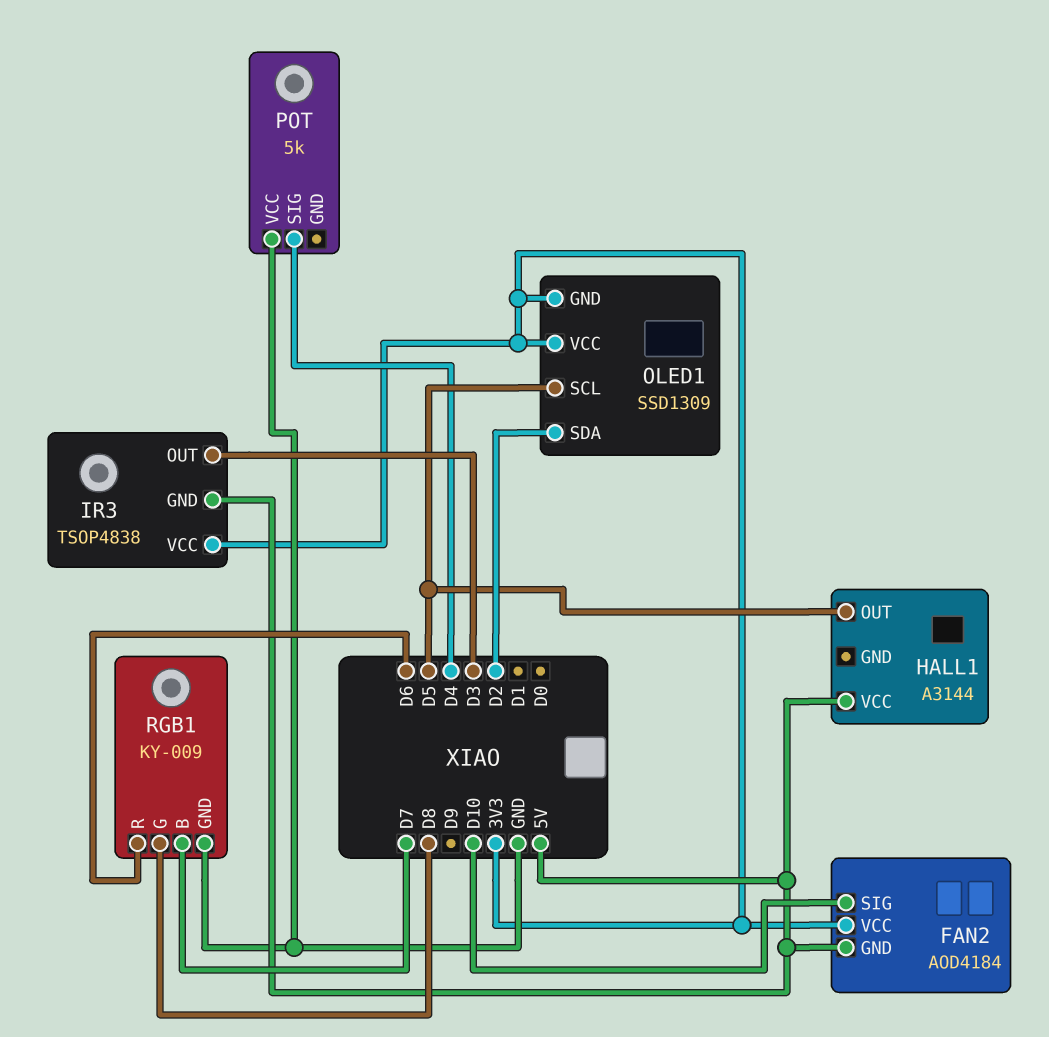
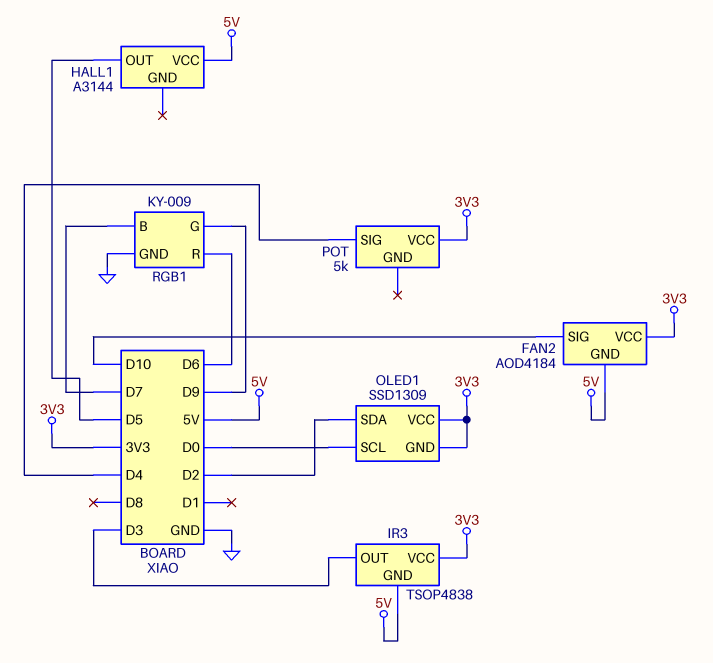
OLED1 pin SCL: D5 -> D0
POT pin VCC: GND -> 3V3
RGB1 pin G: D8 -> D9

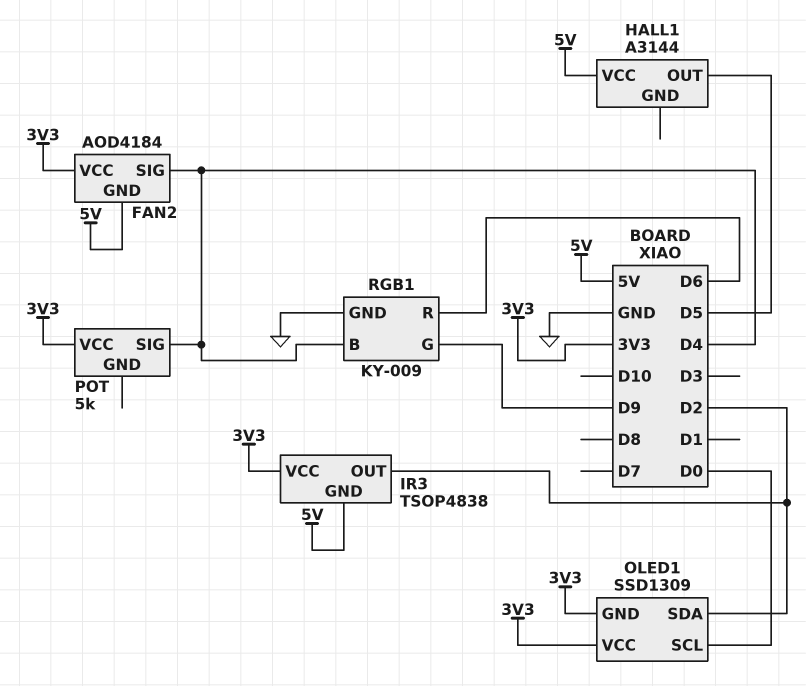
FAN2 pin SIG: D10 -> D4
IR3 pin OUT: D3 -> D2
RGB1 pin B: D7 -> D4

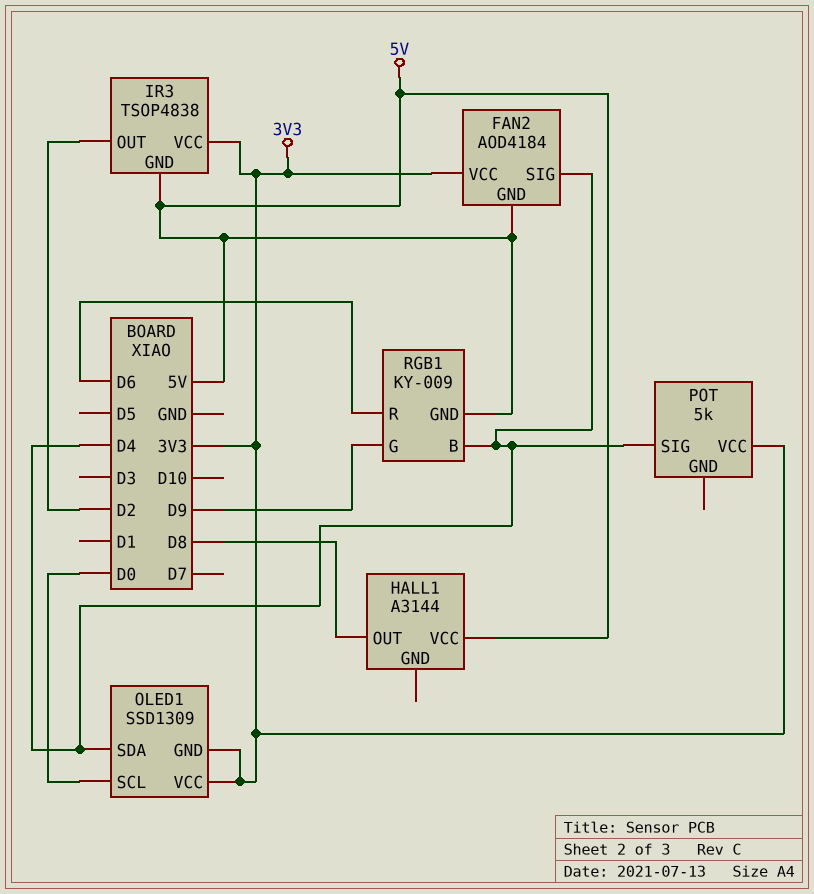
HALL1 pin OUT: D5 -> D8
OLED1 pin SDA: D2 -> D4
RGB1 pin GND: GND -> 5V

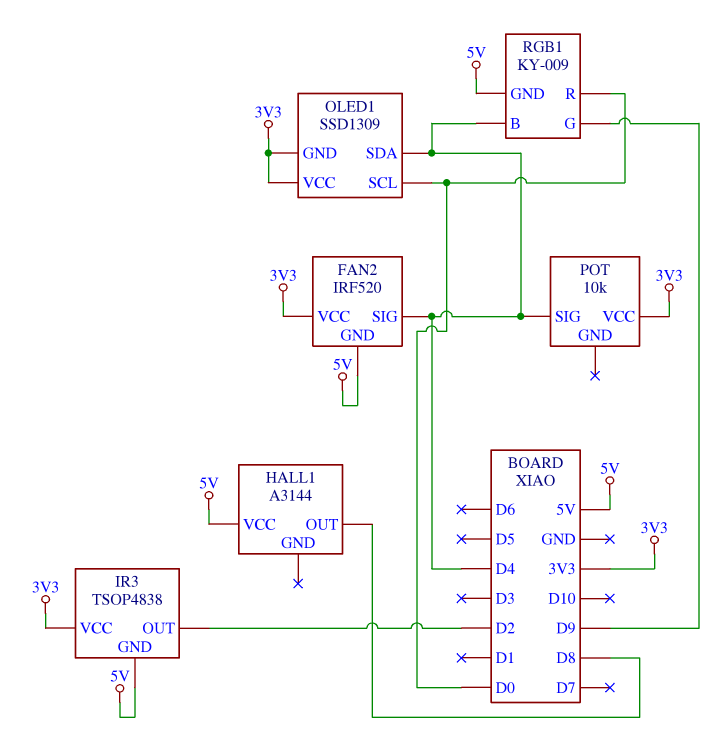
FAN2: AOD4184 -> IRF520
POT: 5k -> 10k
RGB1 pin R: D6 -> D0

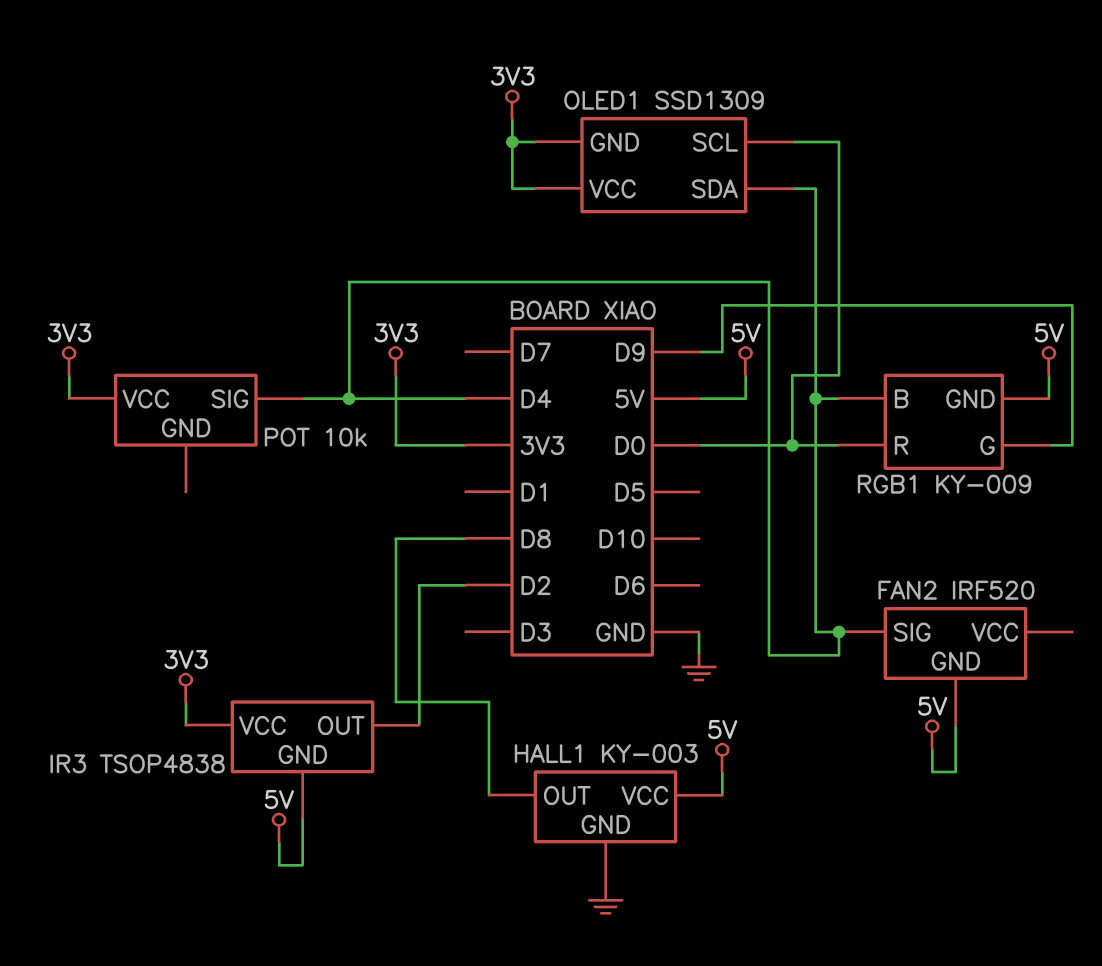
FAN2 pin VCC: 3V3 -> none
HALL1: A3144 -> KY-003
HALL1 pin GND: none -> GND

